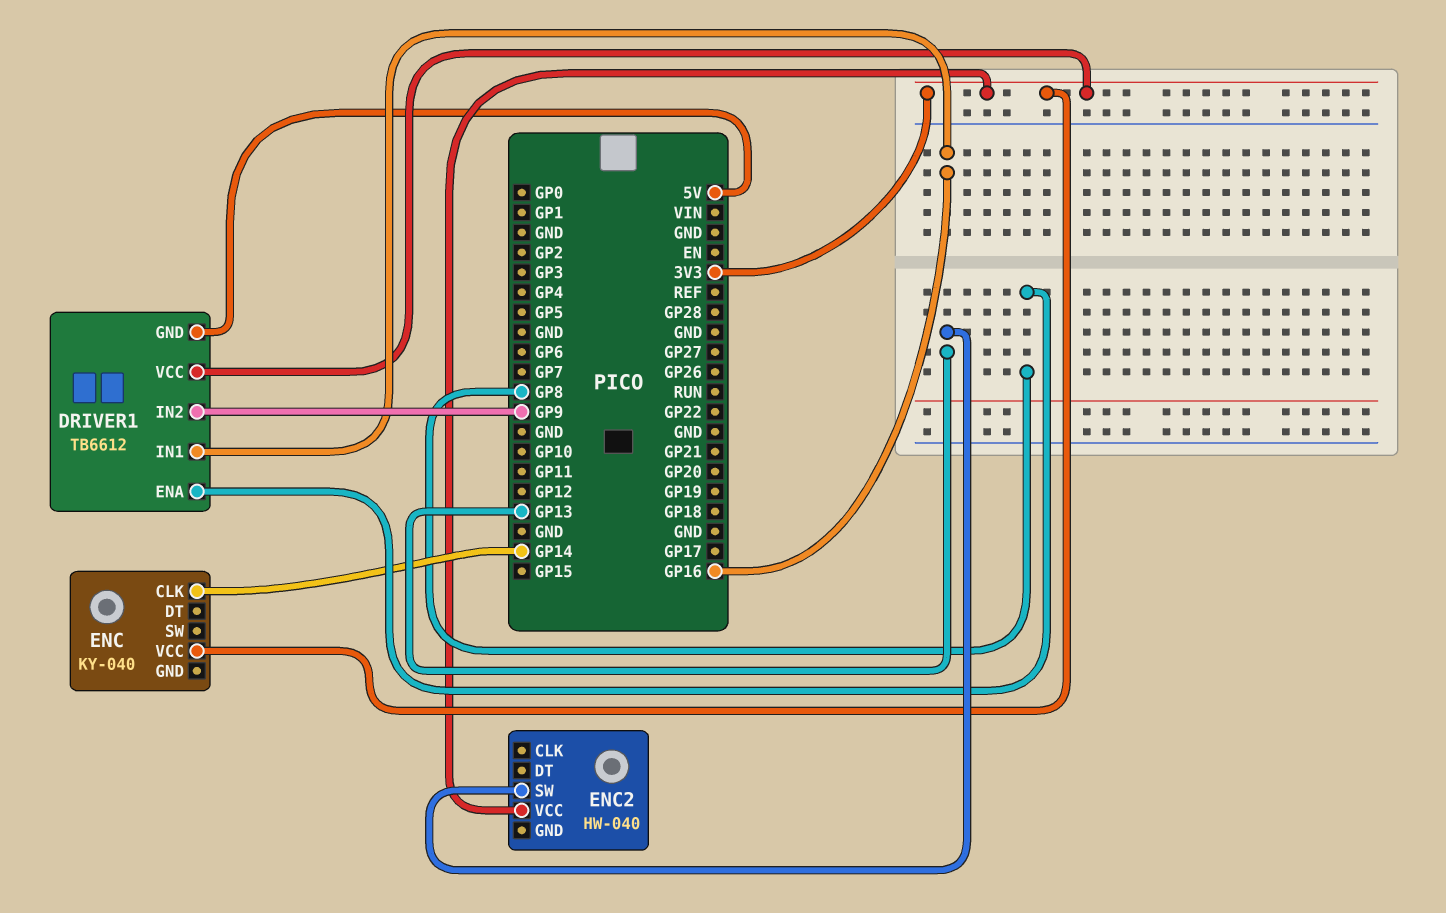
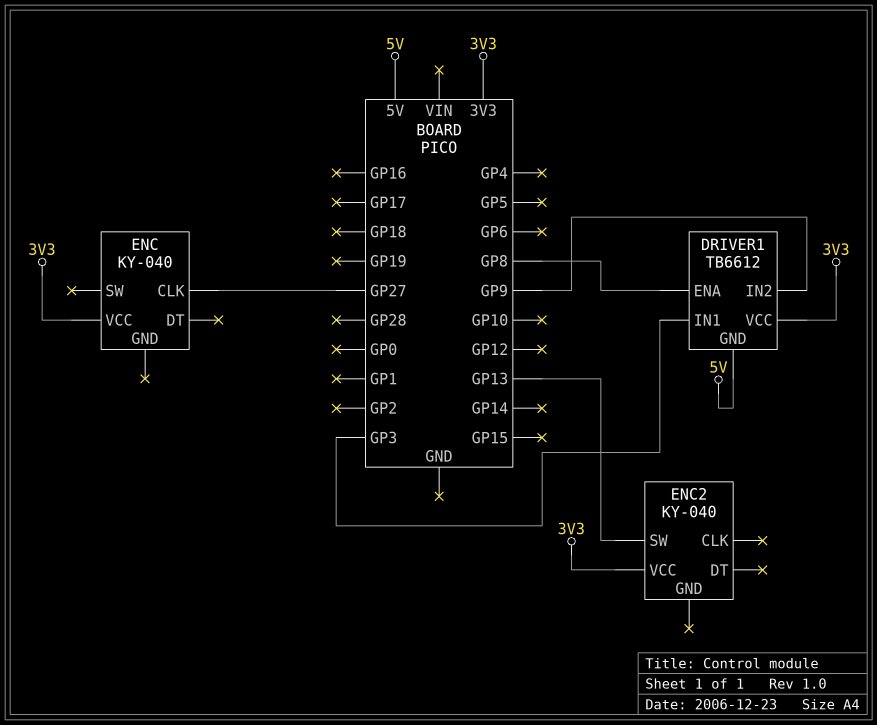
DRIVER1 pin IN1: GP16 -> GP3
ENC pin CLK: GP14 -> GP27
ENC2: HW-040 -> KY-040

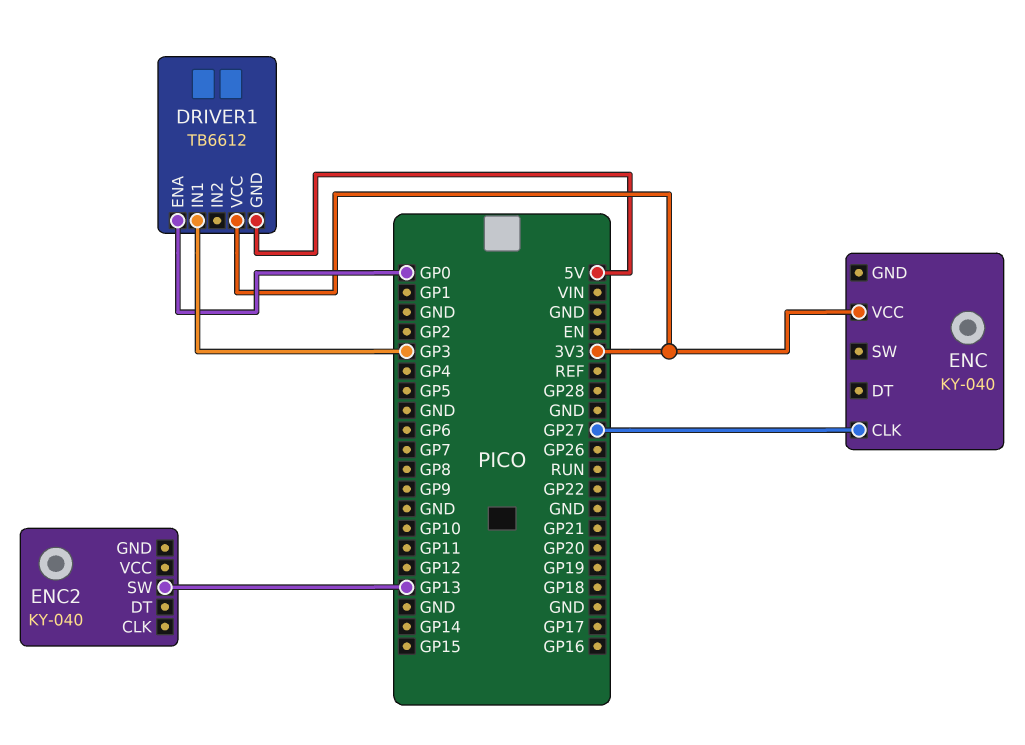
DRIVER1 pin ENA: GP8 -> GP0
DRIVER1 pin IN2: GP9 -> none
ENC2 pin VCC: 3V3 -> none

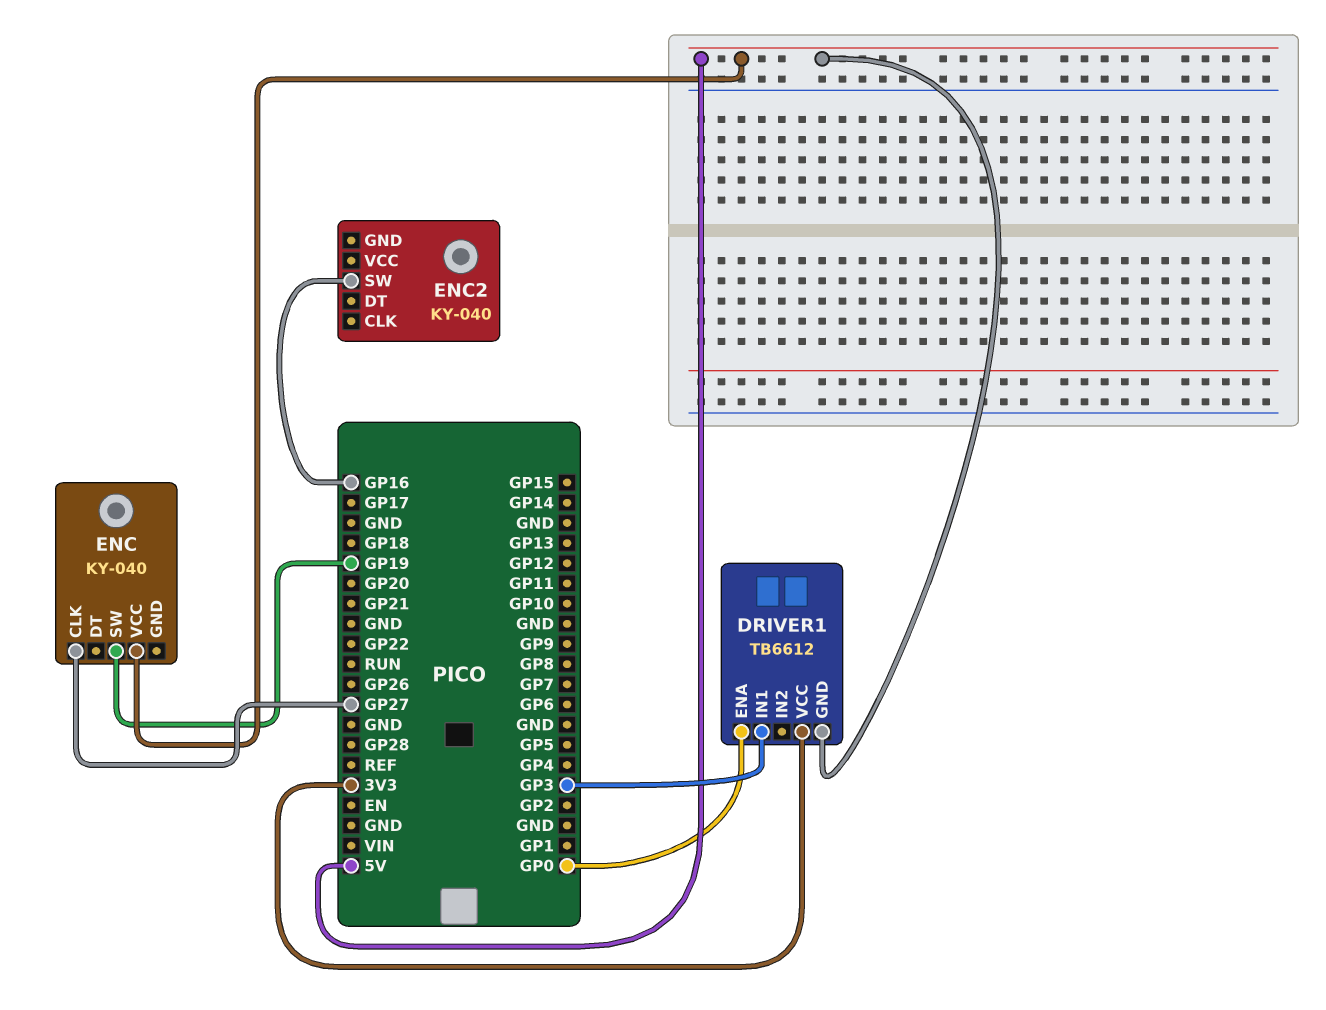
ENC pin SW: none -> GP19
ENC pin VCC: 3V3 -> 5V
ENC2 pin SW: GP13 -> GP16

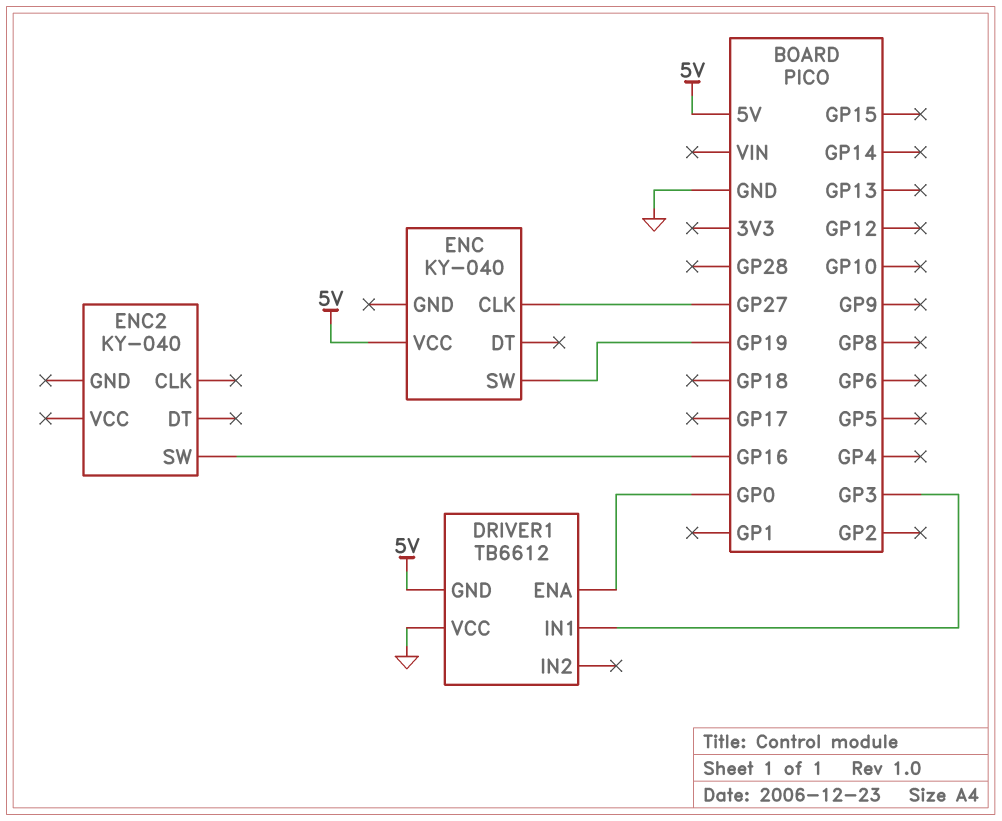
DRIVER1 pin VCC: 3V3 -> GND

